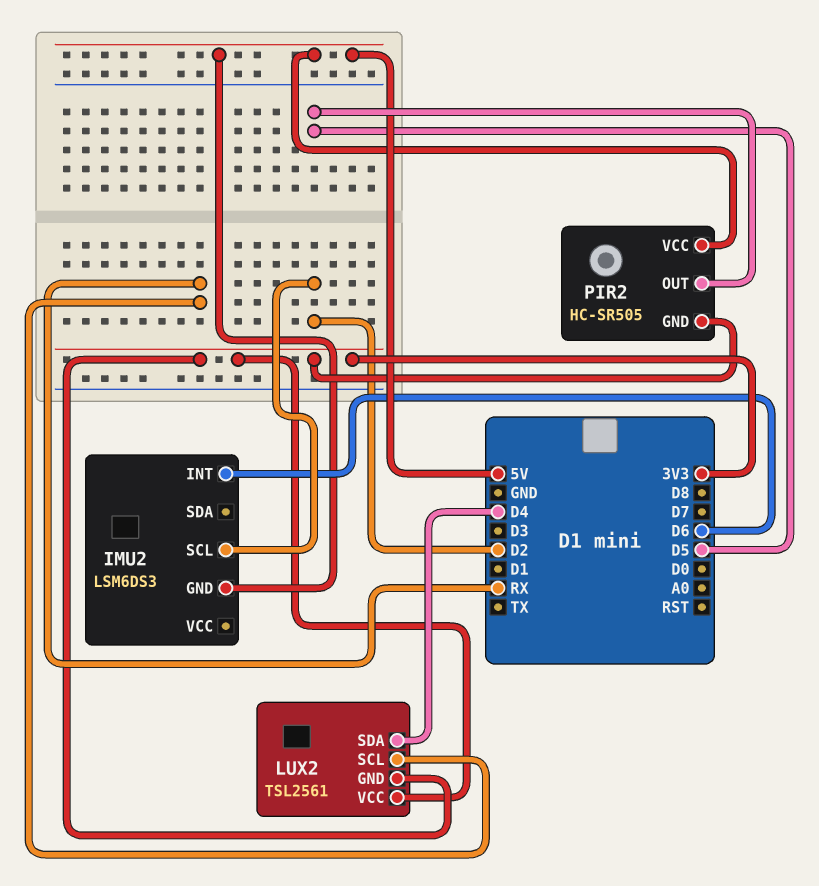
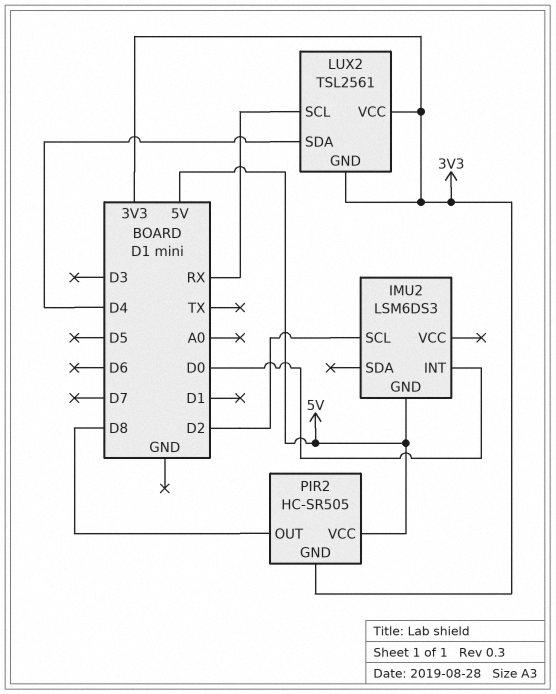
IMU2 pin INT: D6 -> D0
PIR2 pin OUT: D5 -> D8

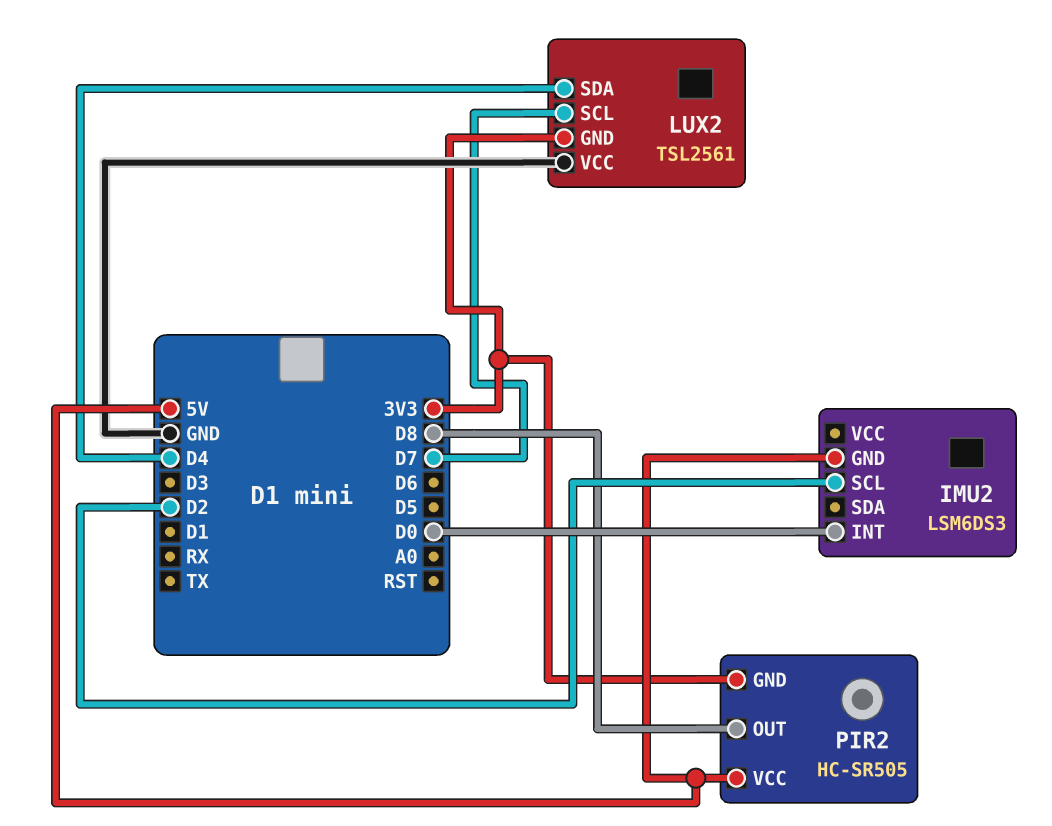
LUX2 pin SCL: RX -> D7
LUX2 pin VCC: 3V3 -> GND

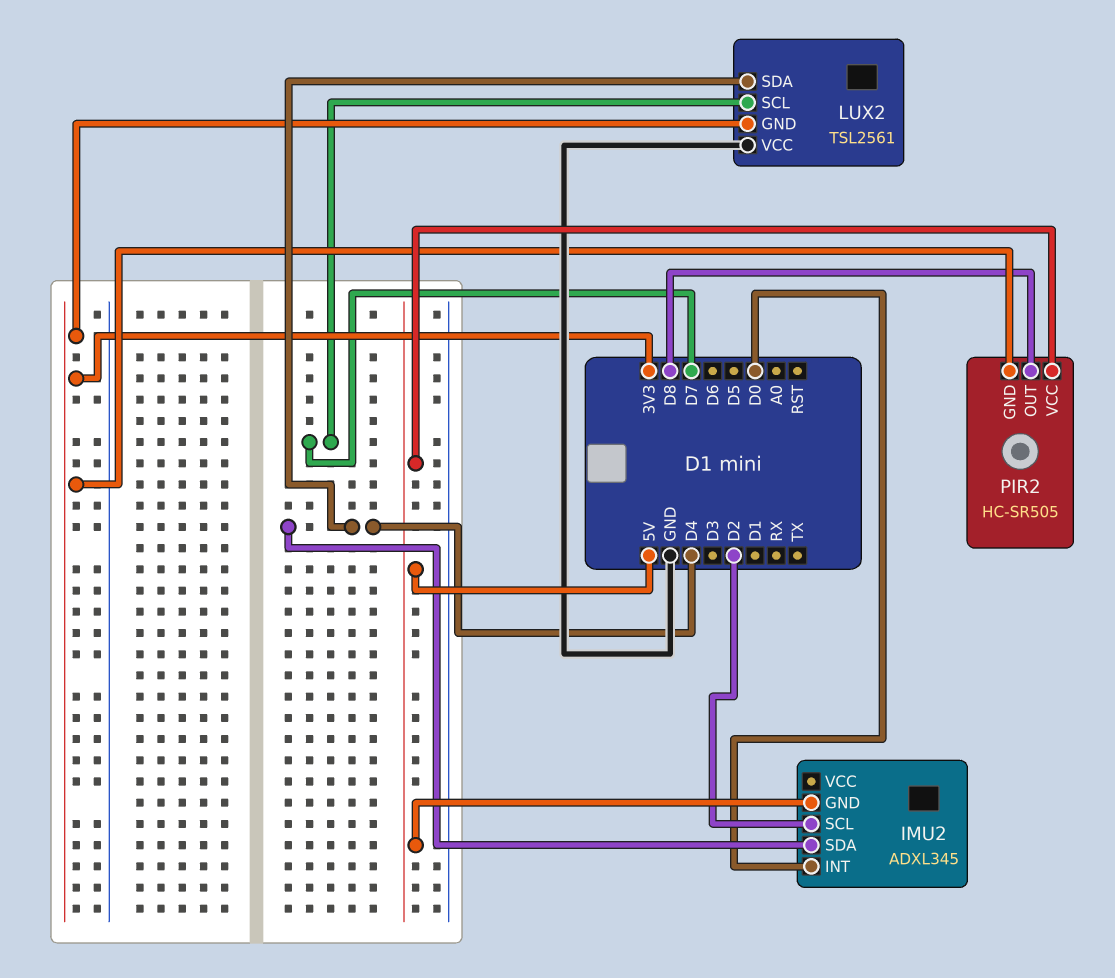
IMU2: LSM6DS3 -> ADXL345
IMU2 pin SDA: none -> D4

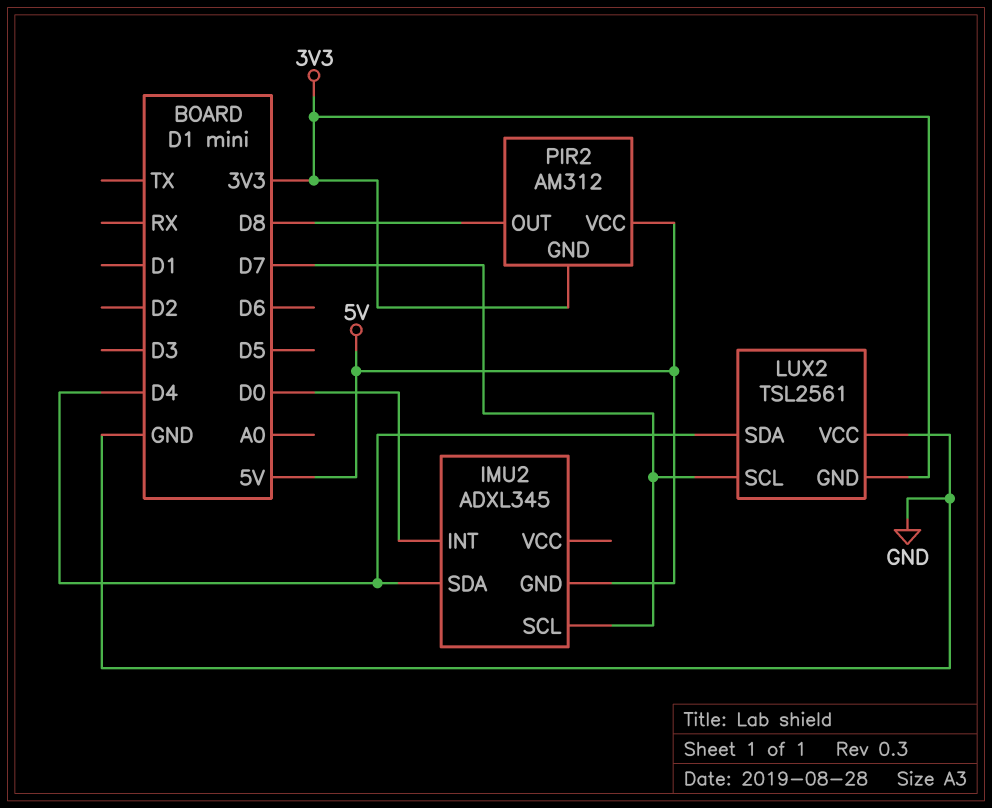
IMU2 pin SCL: D2 -> D7
PIR2: HC-SR505 -> AM312

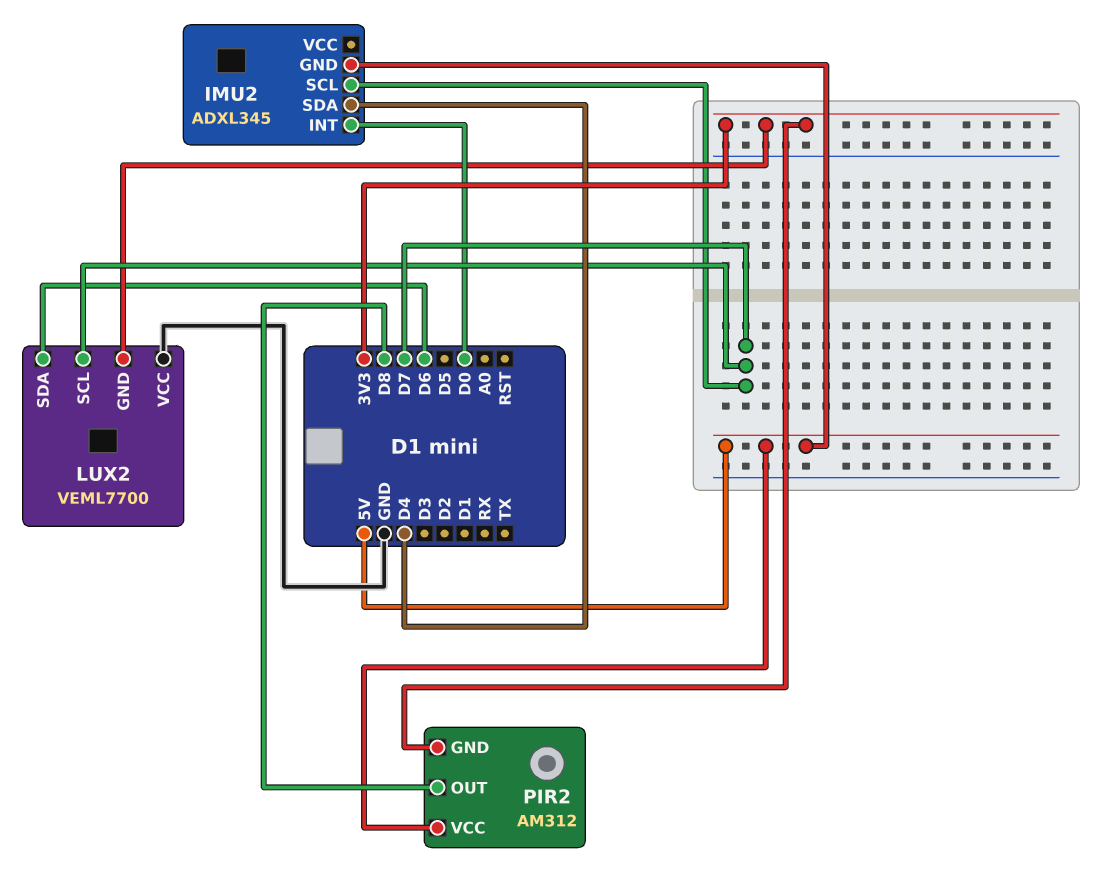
LUX2: TSL2561 -> VEML7700
LUX2 pin SDA: D4 -> D6

